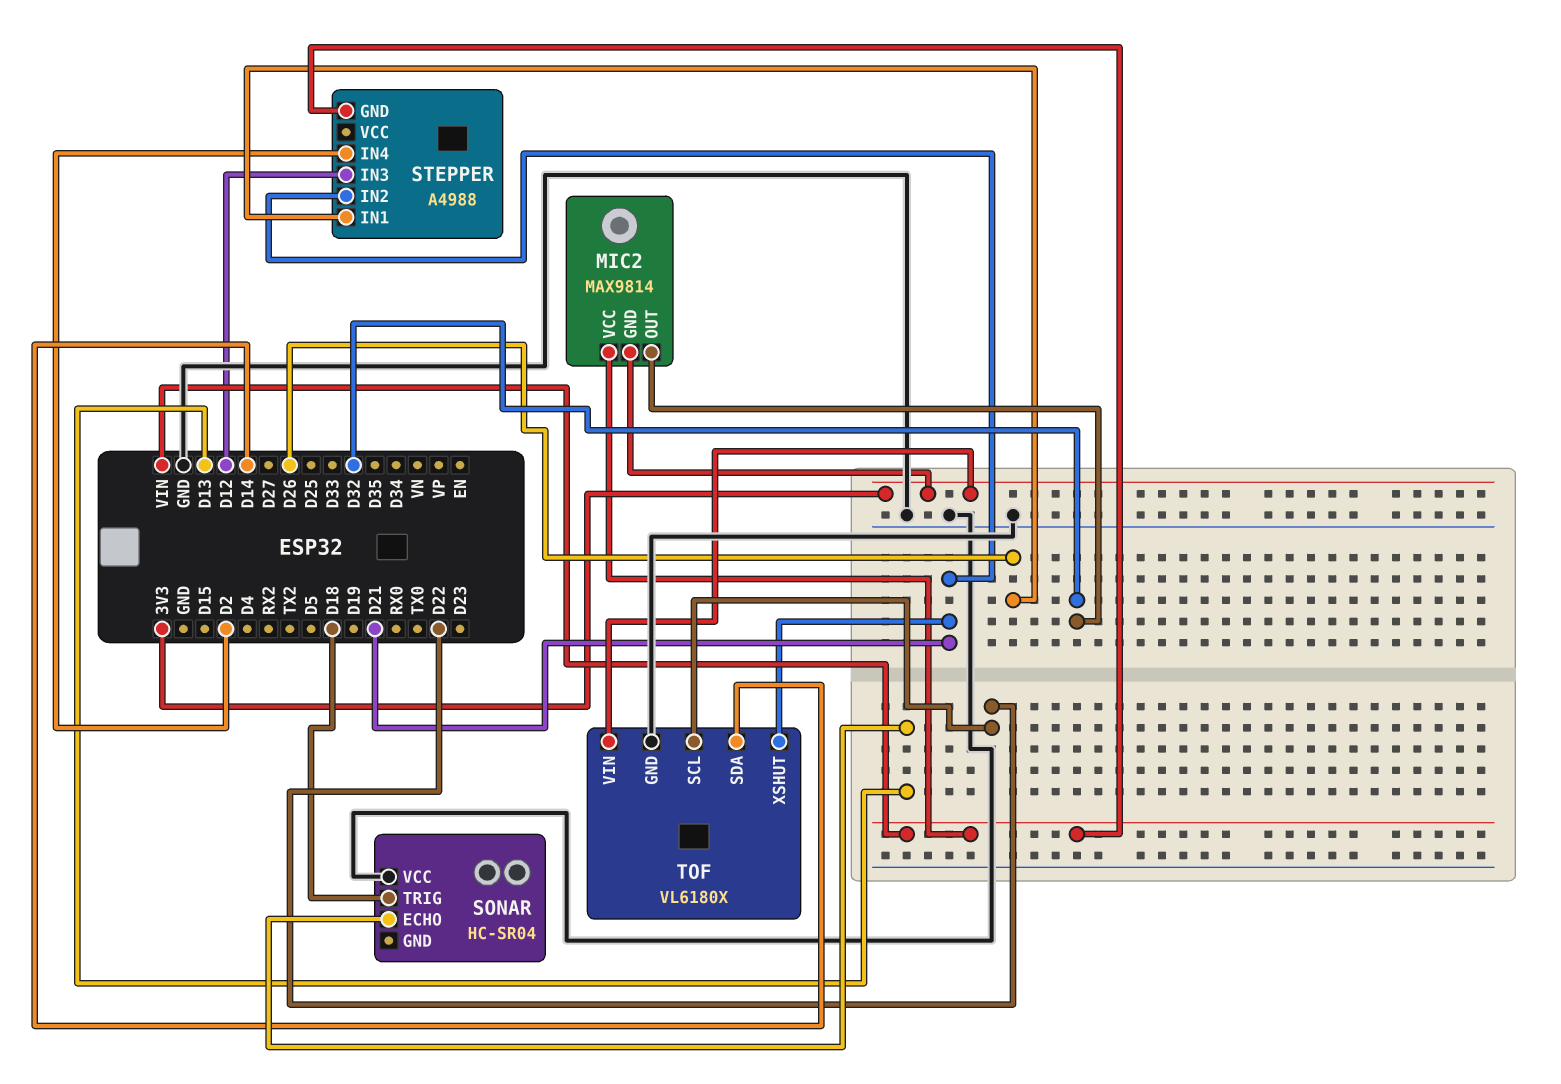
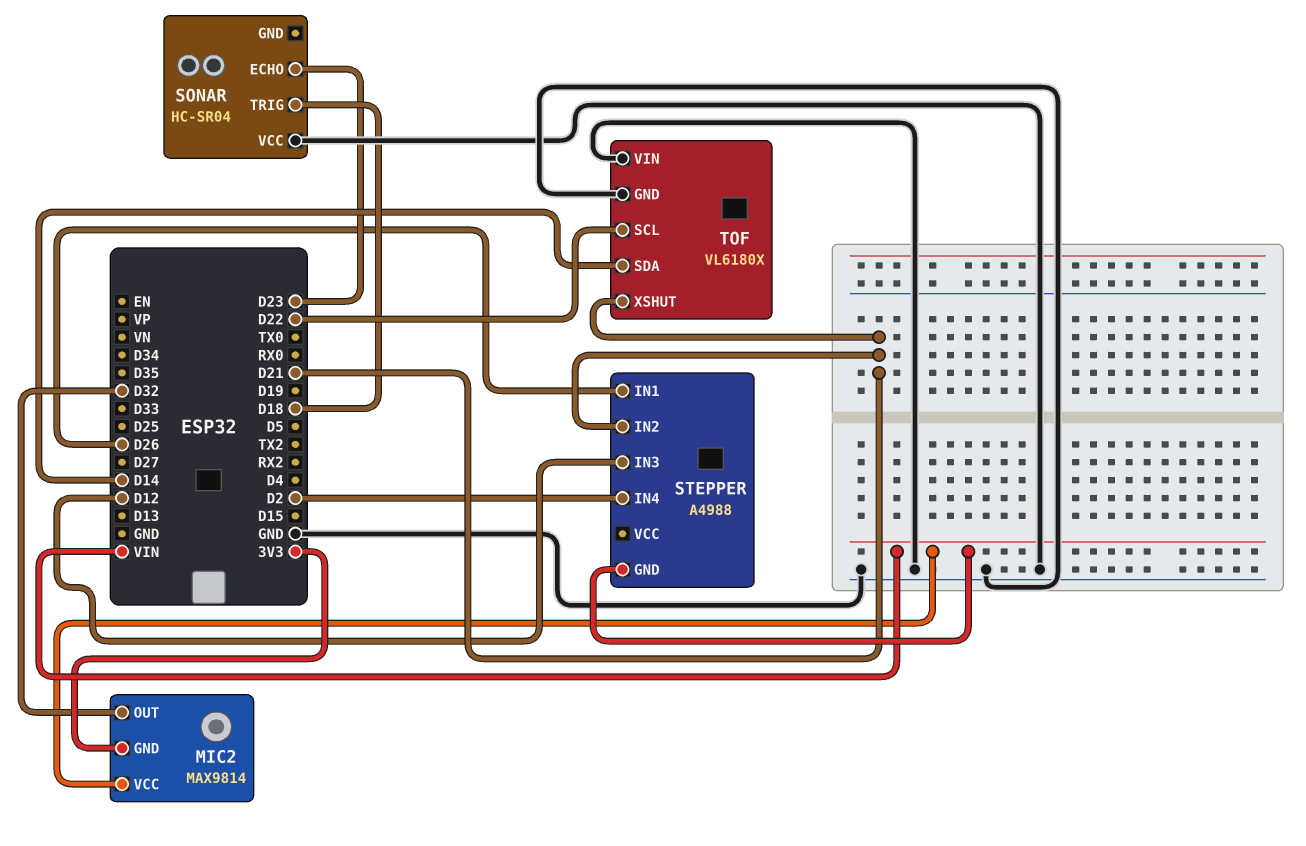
SONAR pin ECHO: D13 -> D23
TOF pin VIN: 3V3 -> GND

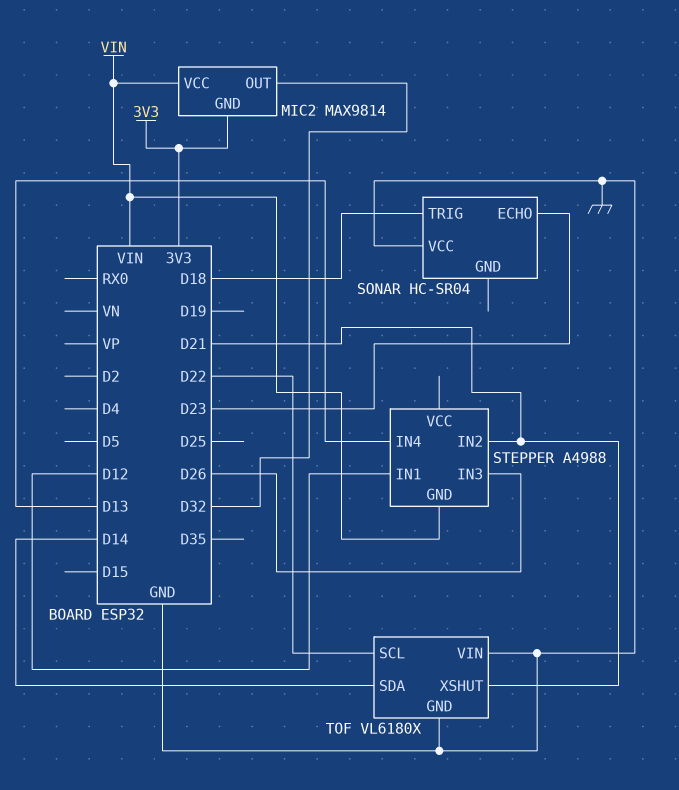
STEPPER pin IN1: D26 -> D12
STEPPER pin IN3: D12 -> D26
STEPPER pin IN4: D2 -> D13

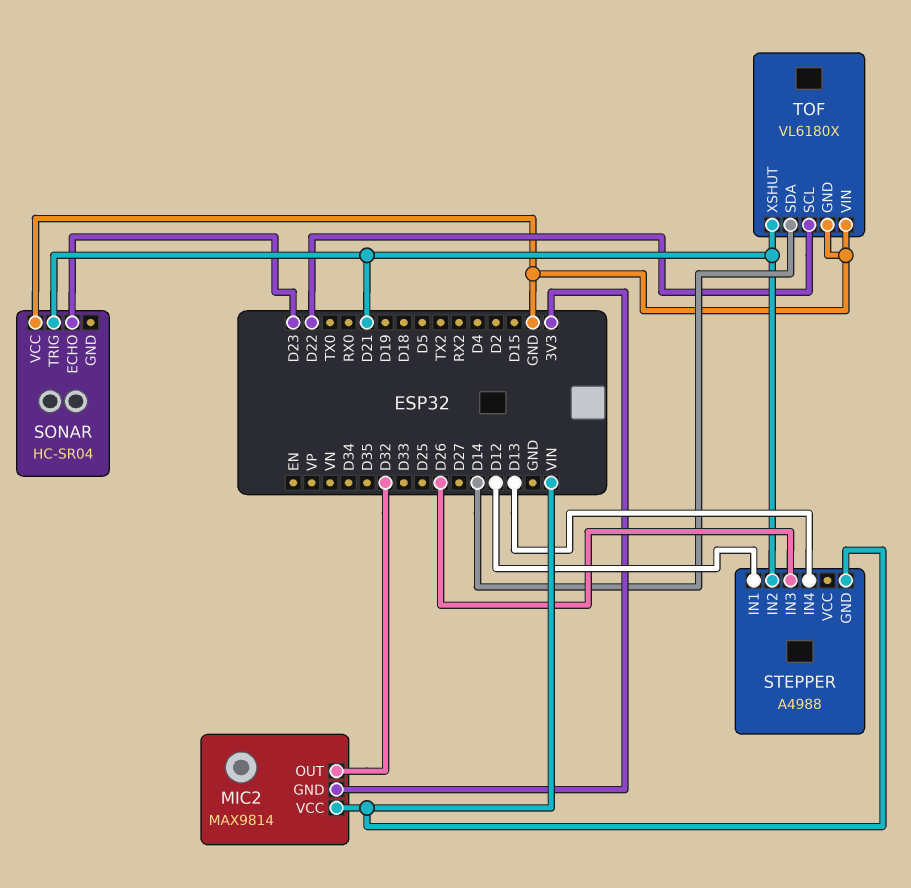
SONAR pin TRIG: D18 -> D21

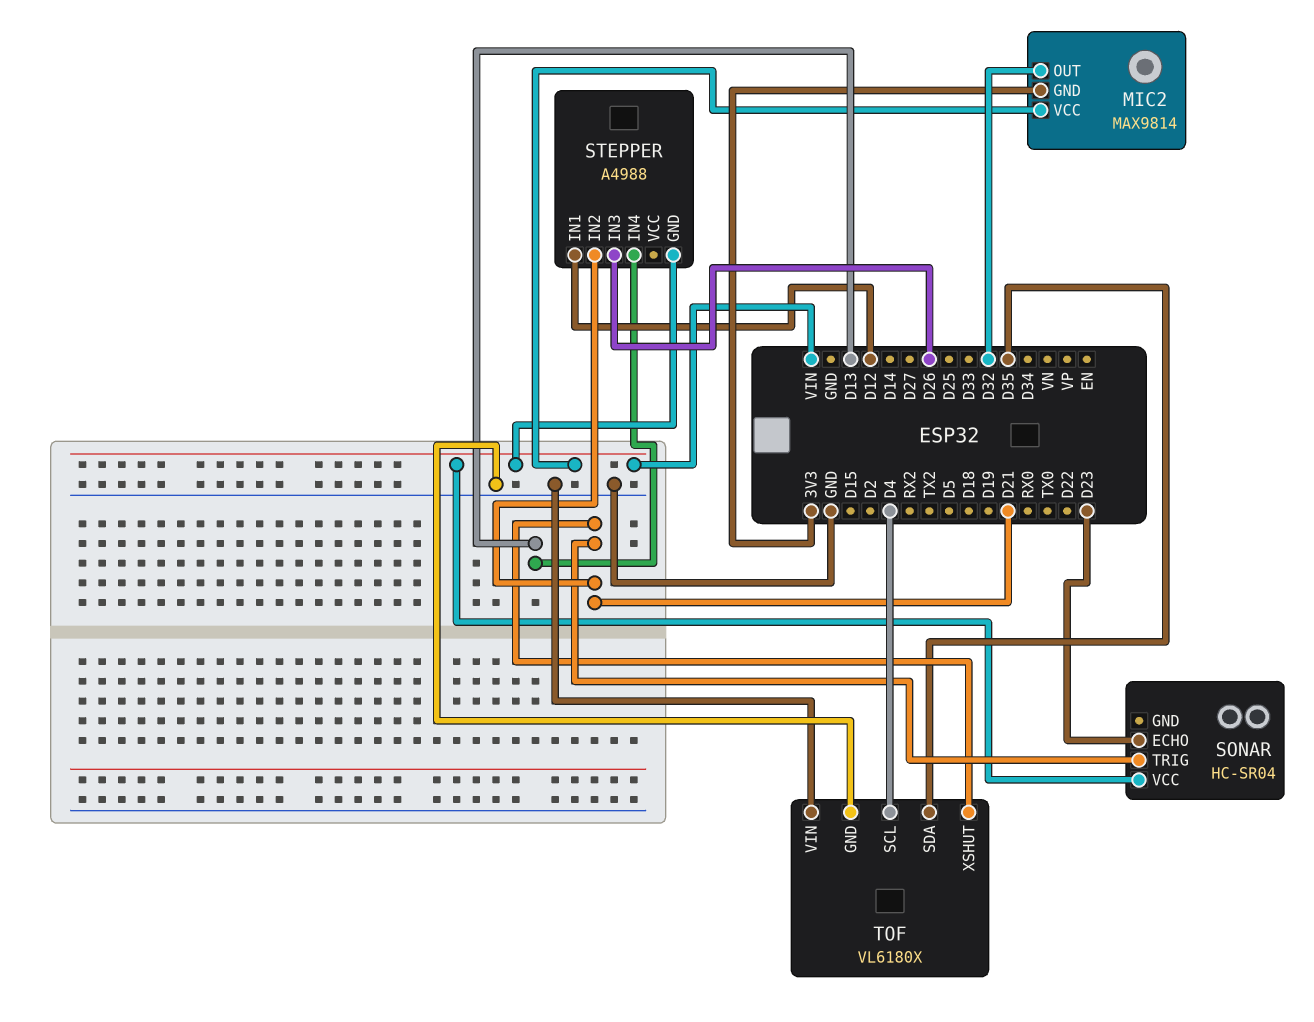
SONAR pin VCC: GND -> VIN
TOF pin SCL: D22 -> D4
TOF pin SDA: D14 -> D35

